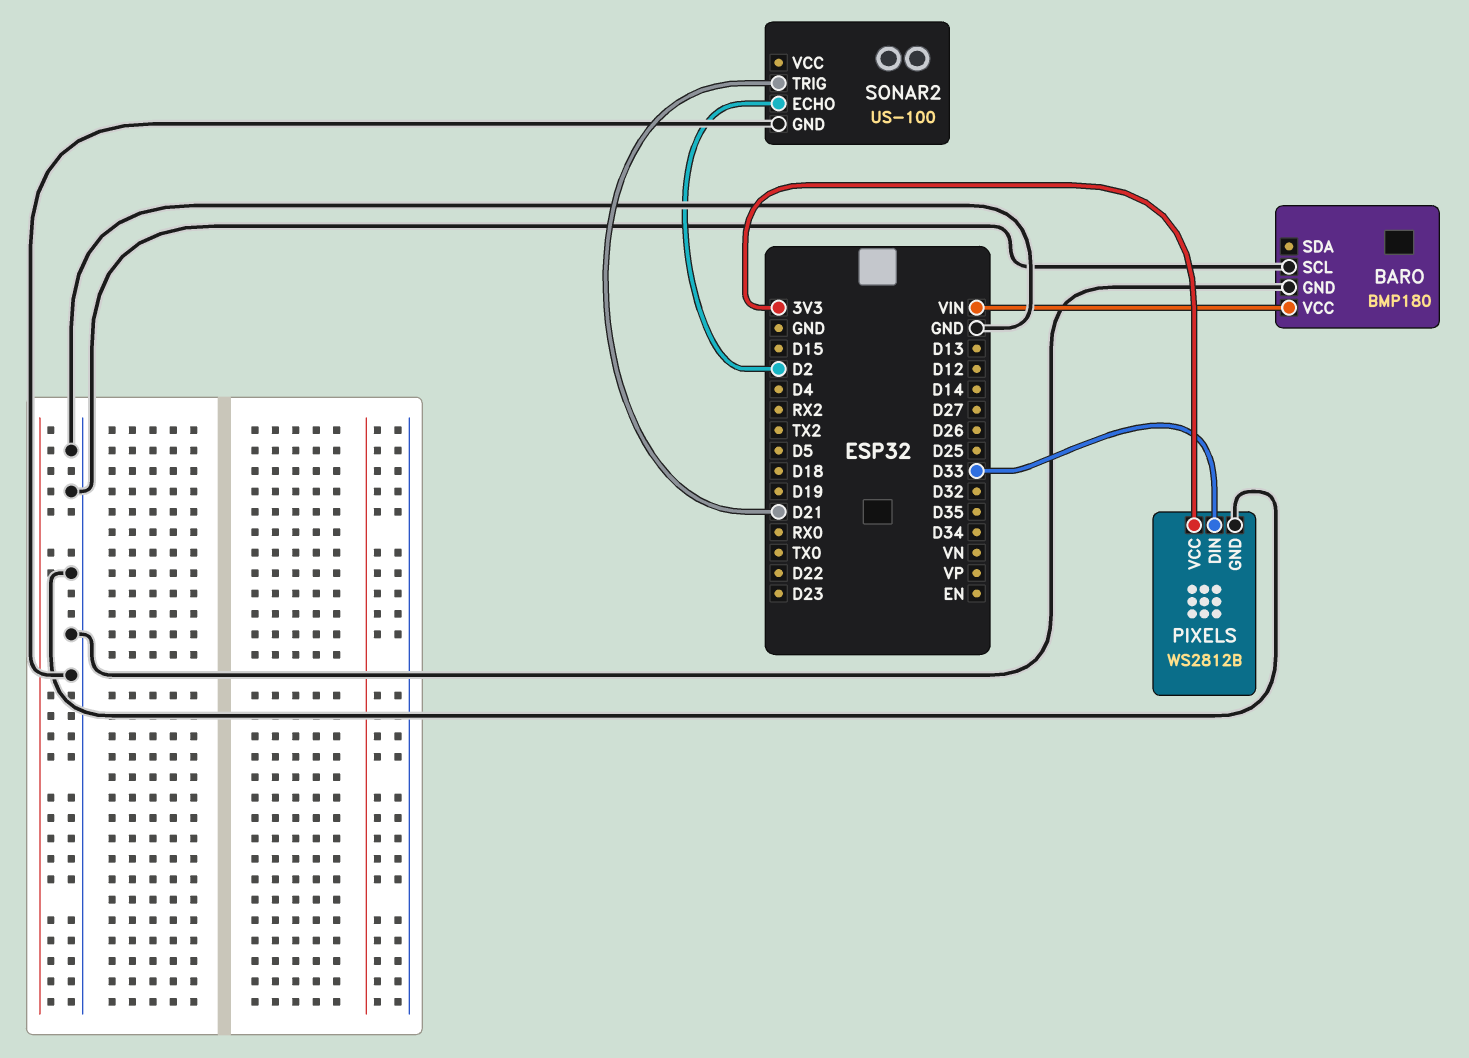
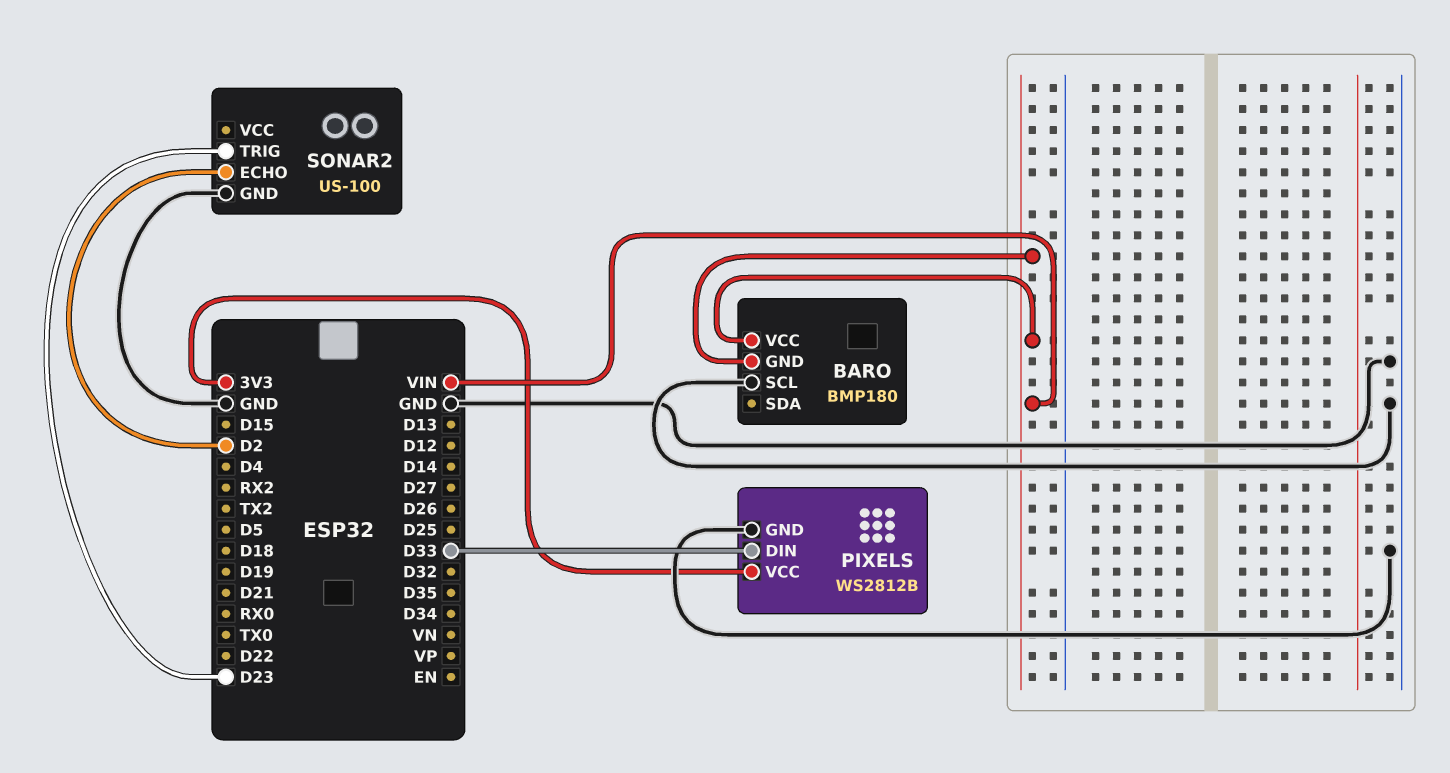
BARO pin GND: GND -> VIN
SONAR2 pin TRIG: D21 -> D23

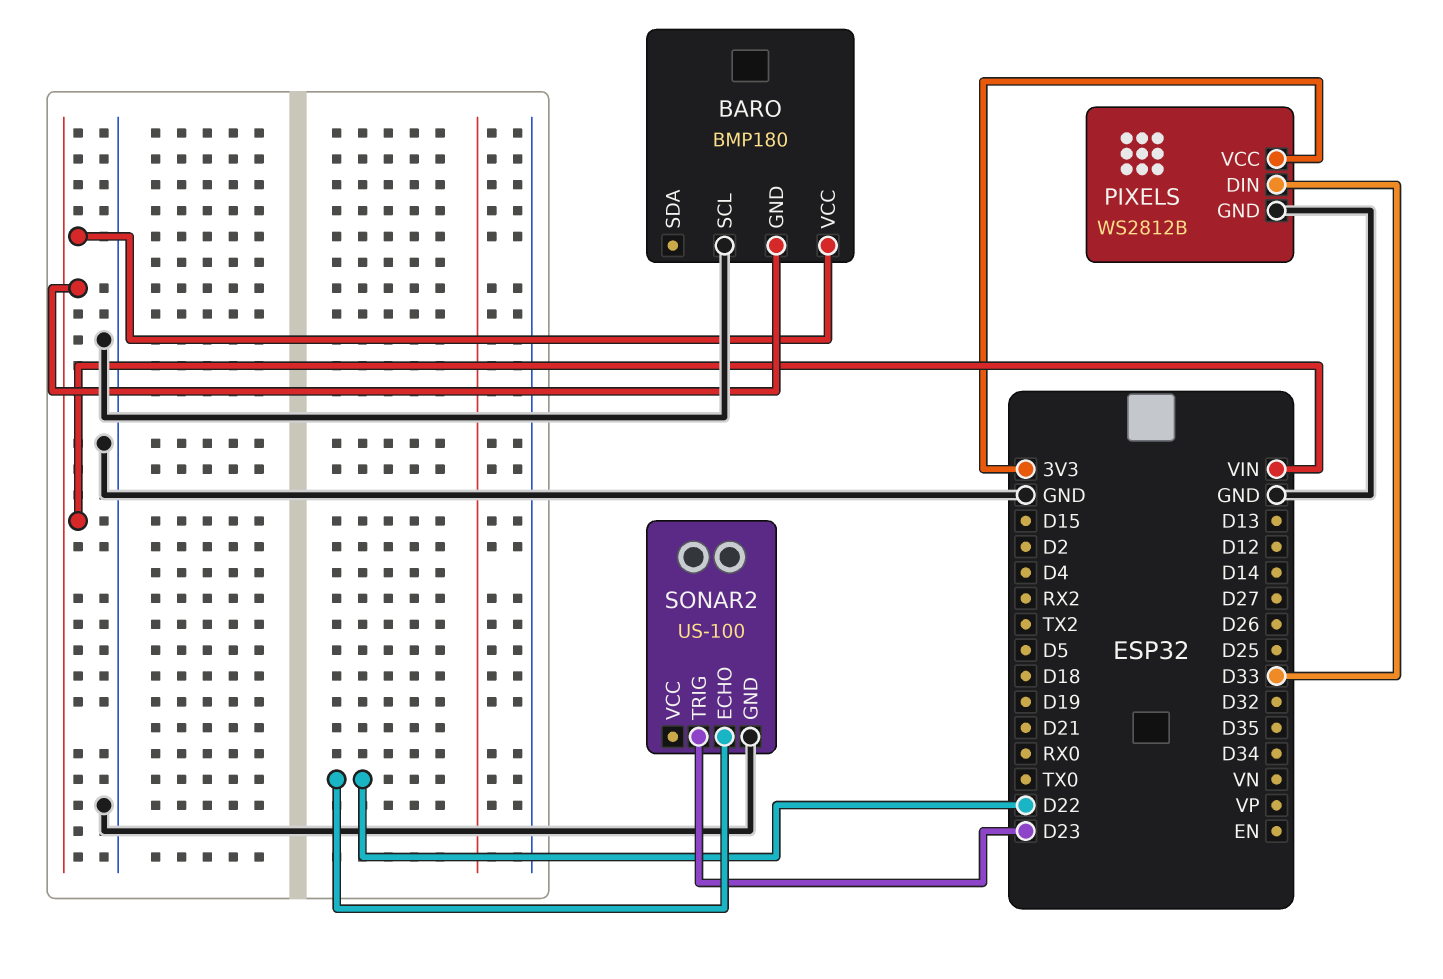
SONAR2 pin ECHO: D2 -> D22

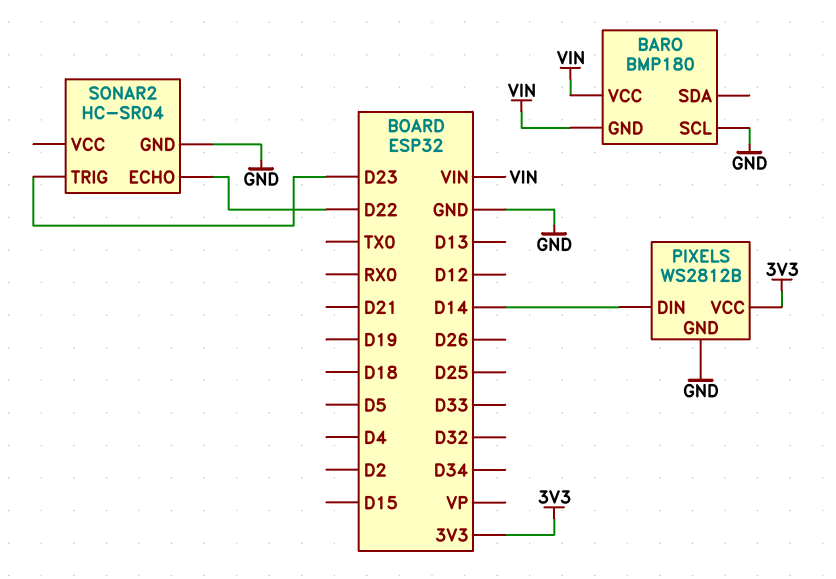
PIXELS pin DIN: D33 -> D14
SONAR2: US-100 -> HC-SR04

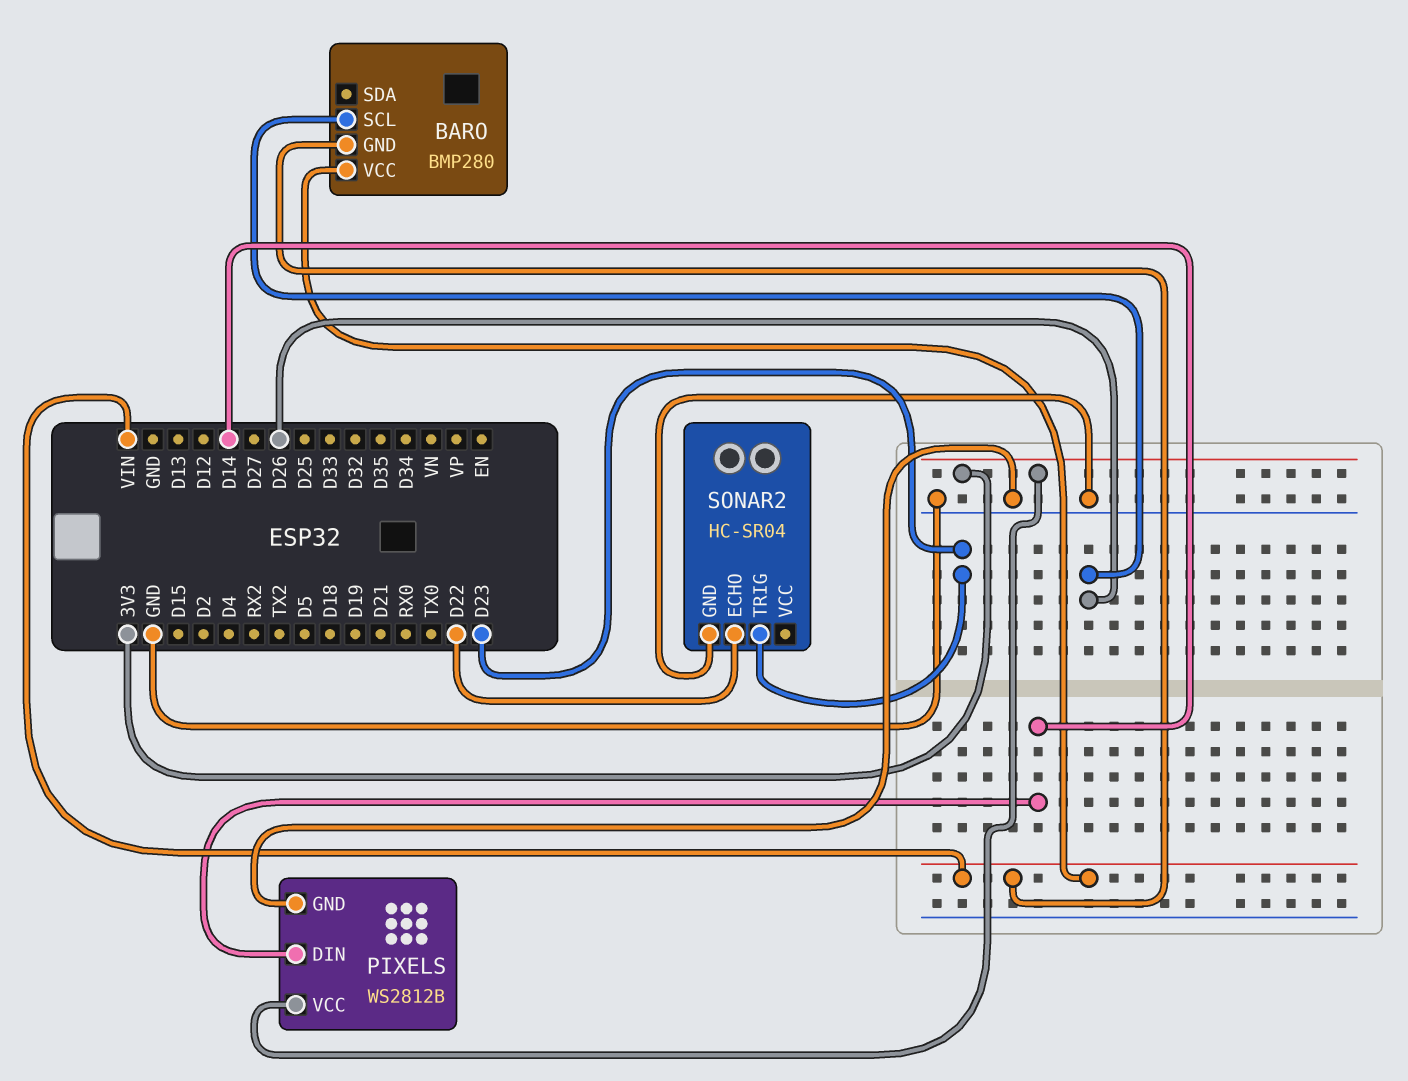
BARO: BMP180 -> BMP280
BARO pin SCL: GND -> D26

